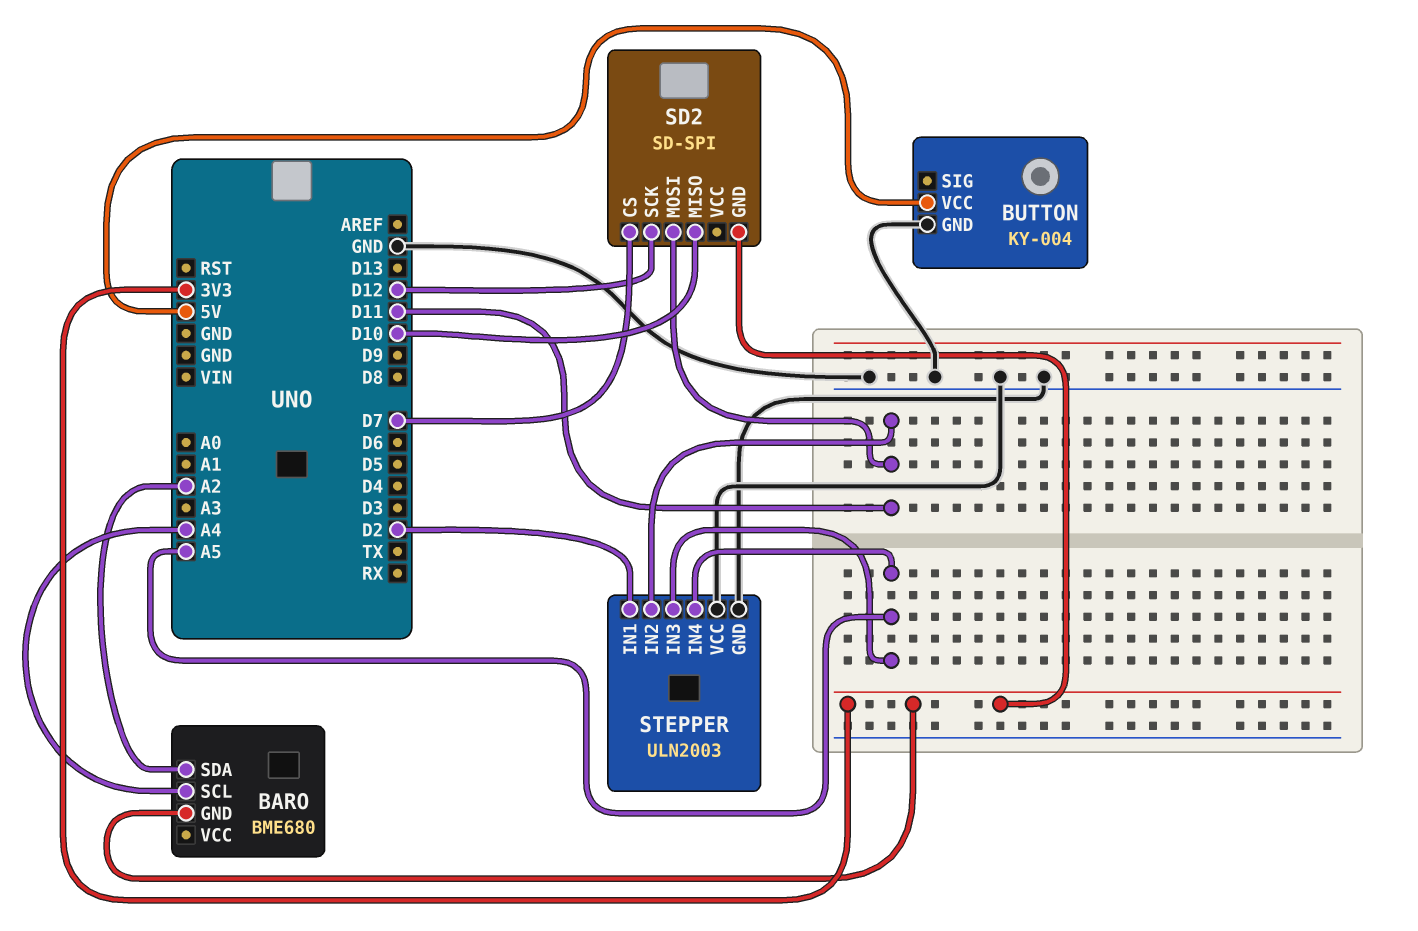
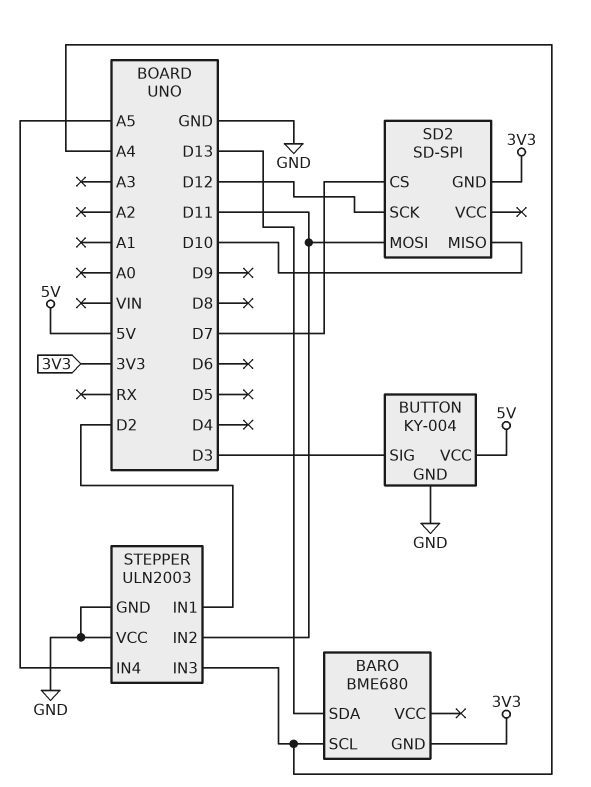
BARO pin SDA: A2 -> D13
BUTTON pin SIG: none -> D3
STEPPER pin IN3: A5 -> A4

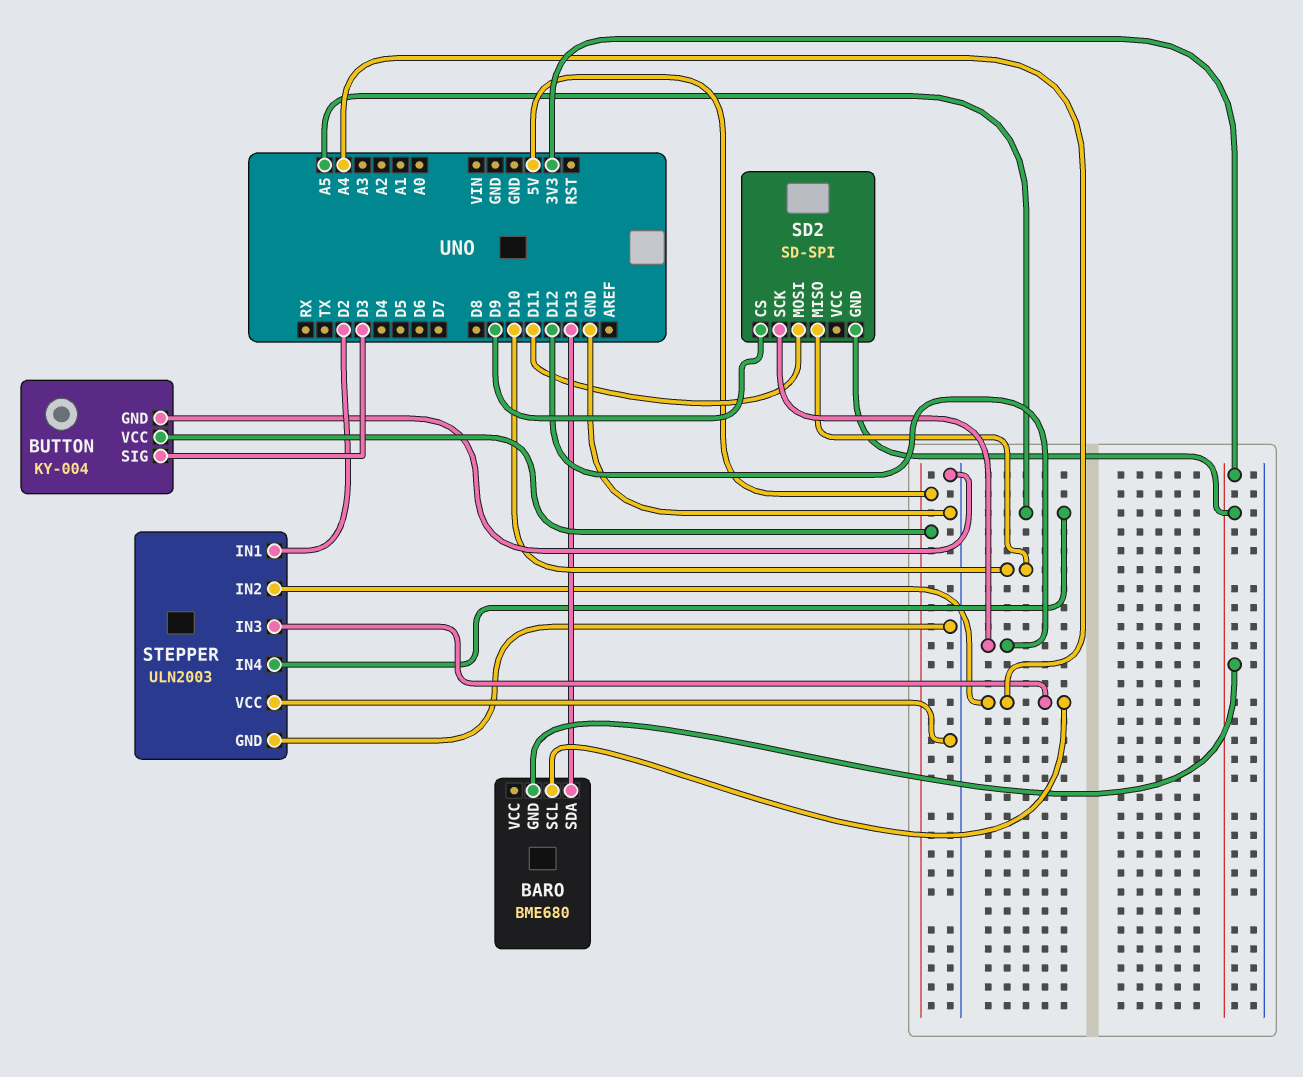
SD2 pin CS: D7 -> D9
STEPPER pin IN2: D11 -> A4

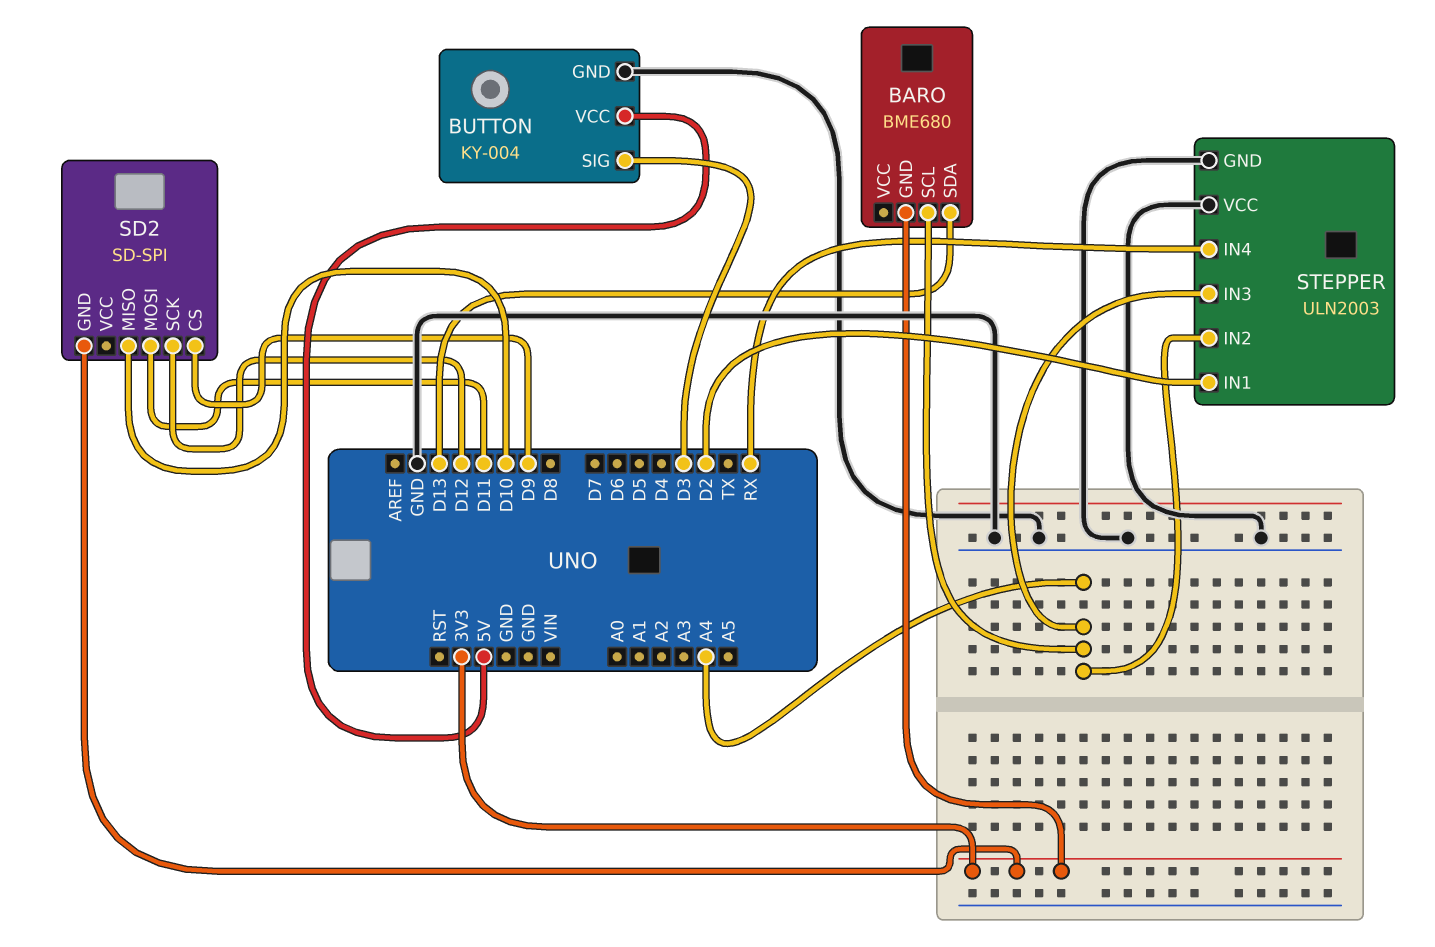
STEPPER pin IN4: A5 -> RX

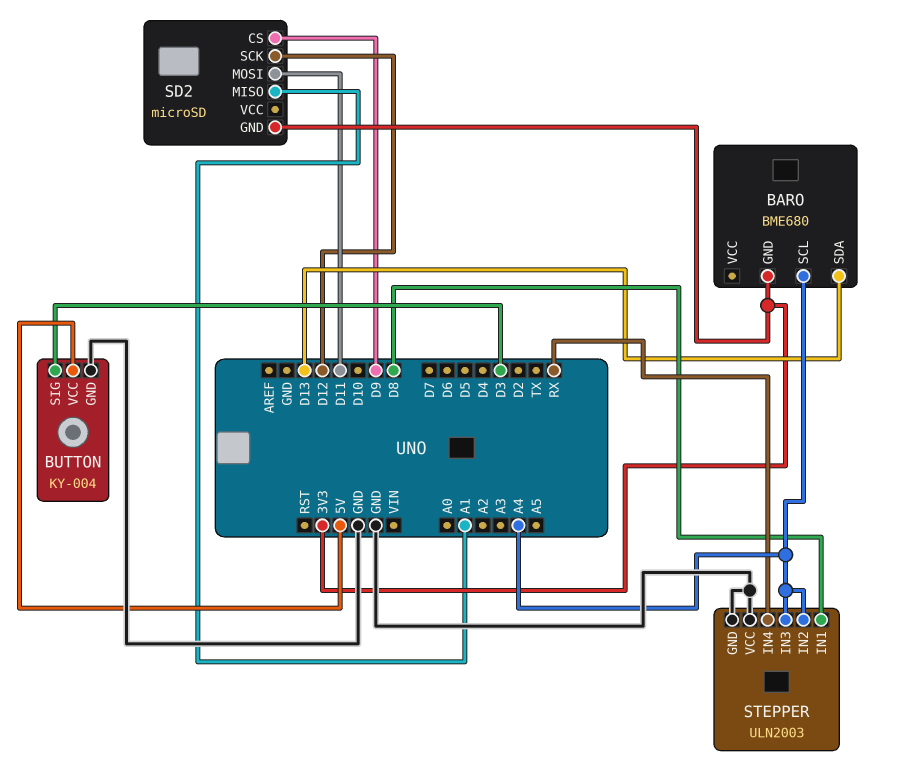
SD2: SD-SPI -> microSD
SD2 pin MISO: D10 -> A1
STEPPER pin IN1: D2 -> D8

